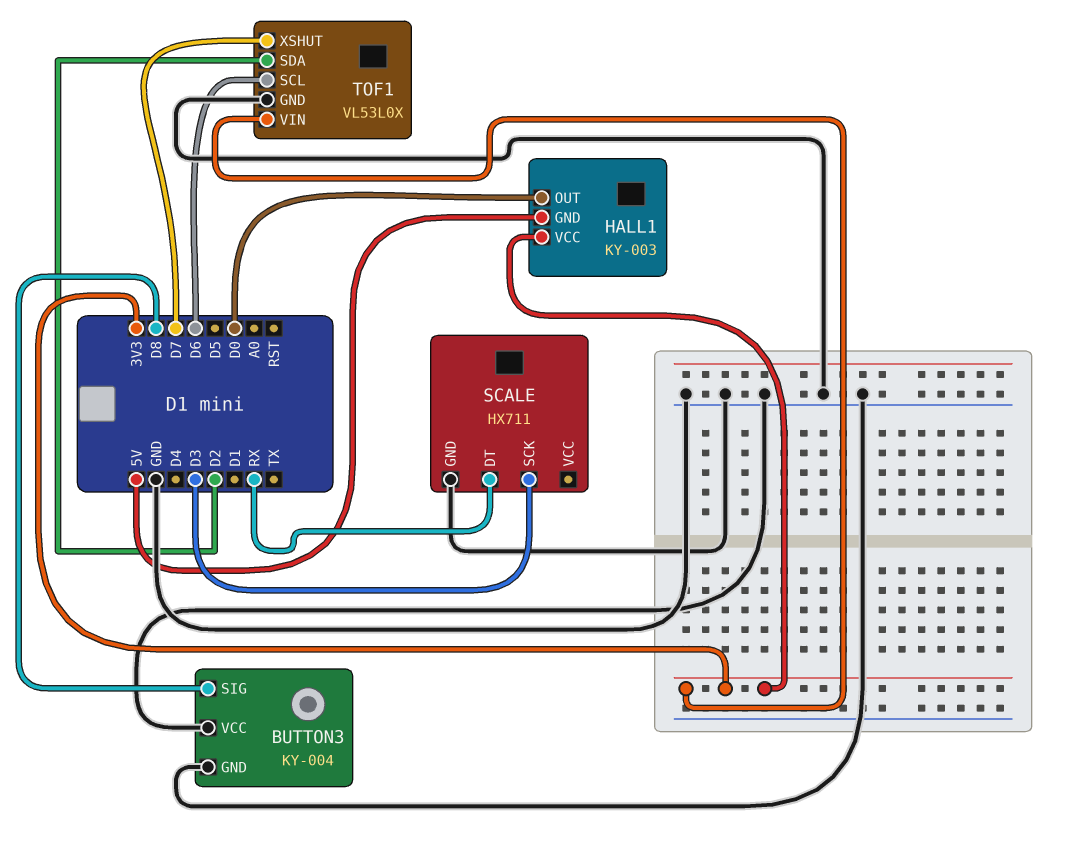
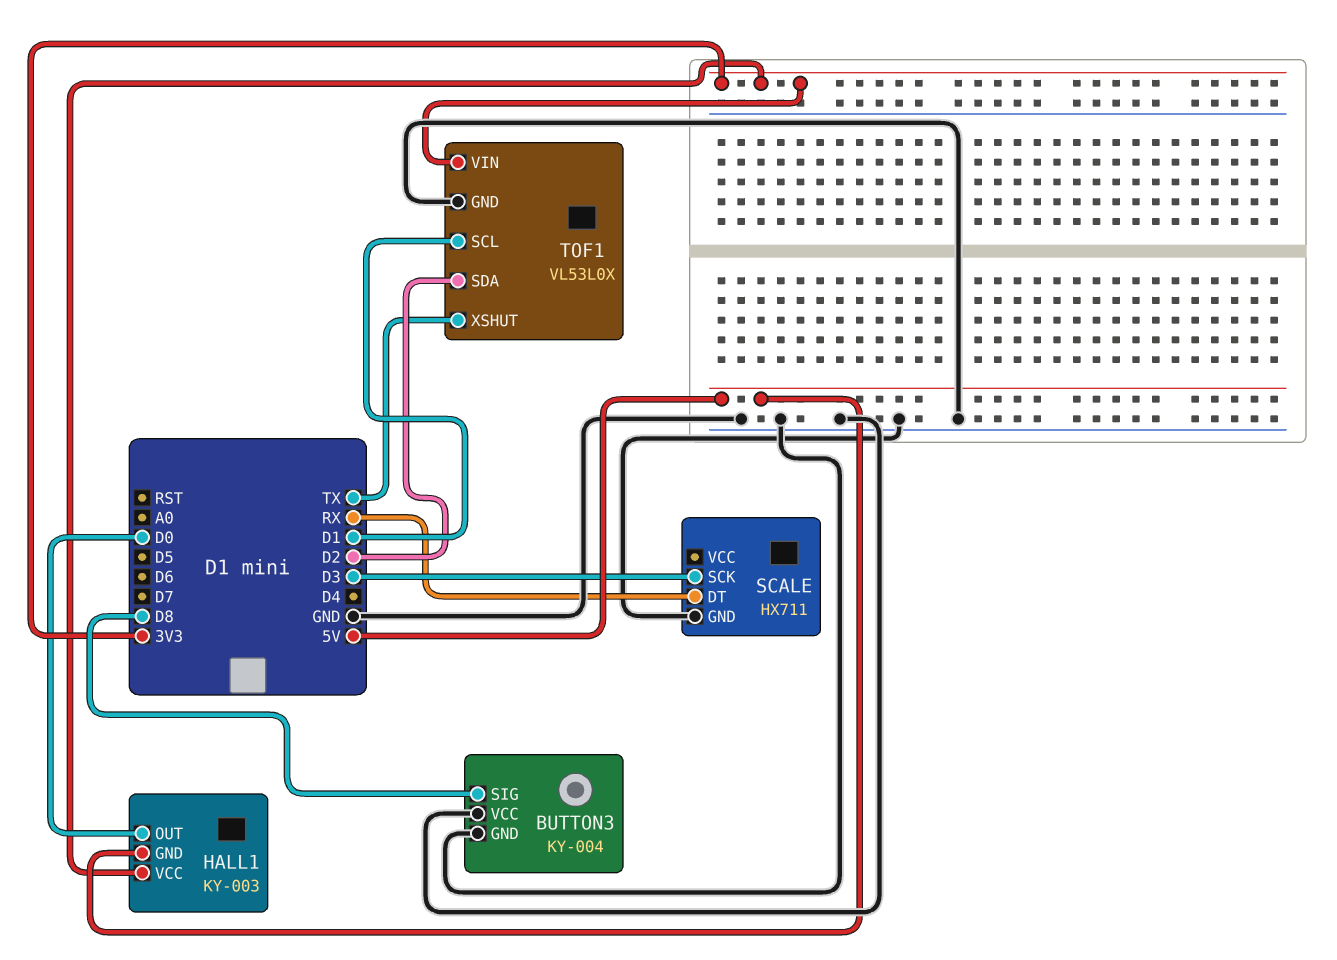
TOF1 pin SCL: D6 -> D1
TOF1 pin XSHUT: D7 -> TX

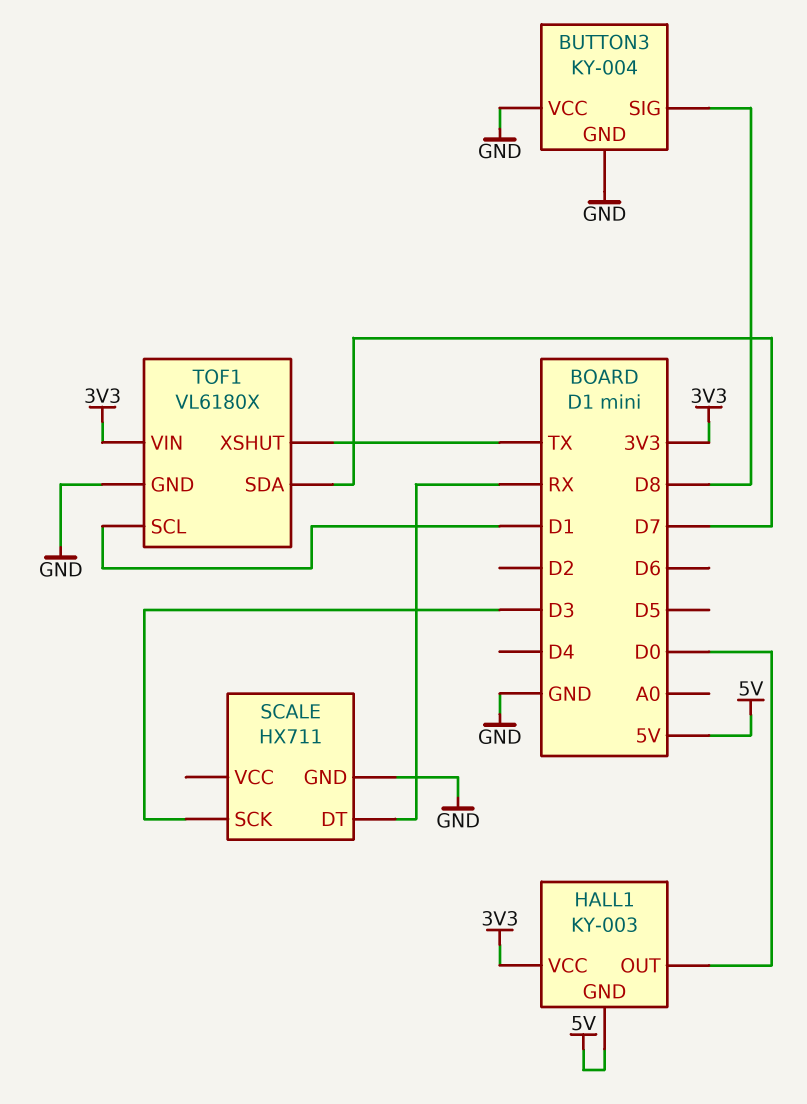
TOF1: VL53L0X -> VL6180X
TOF1 pin SDA: D2 -> D7

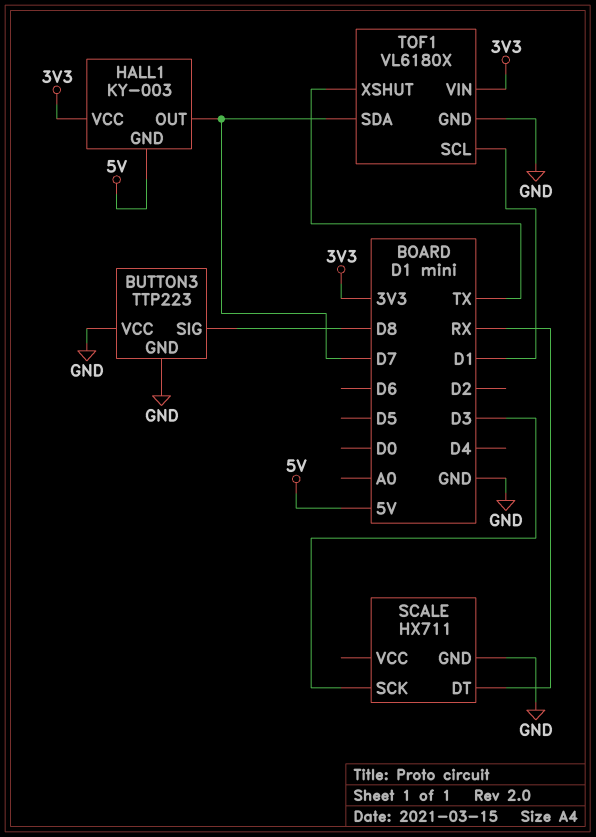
BUTTON3: KY-004 -> TTP223
HALL1 pin OUT: D0 -> D7

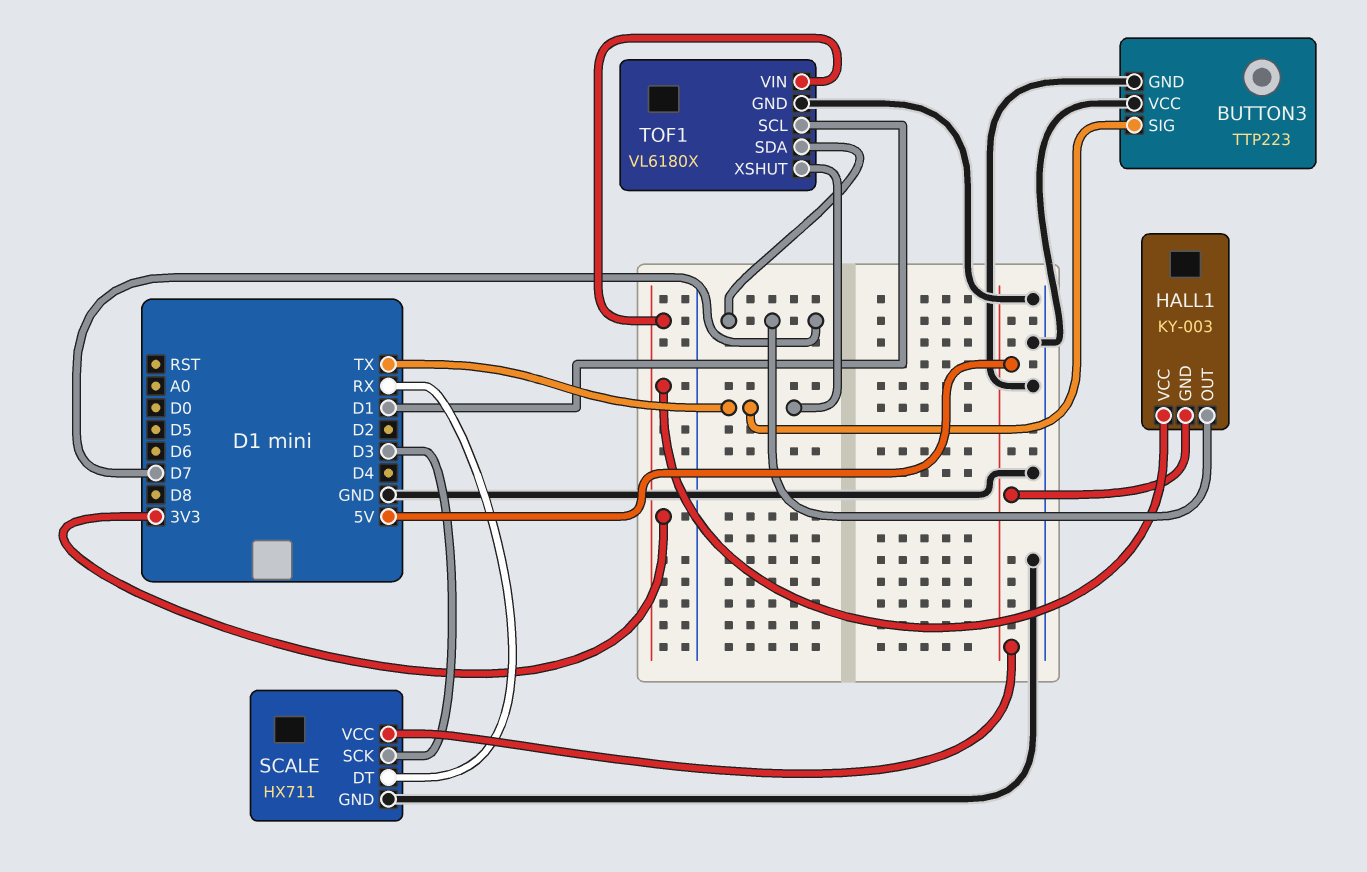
BUTTON3 pin SIG: D8 -> TX
SCALE pin VCC: none -> 5V

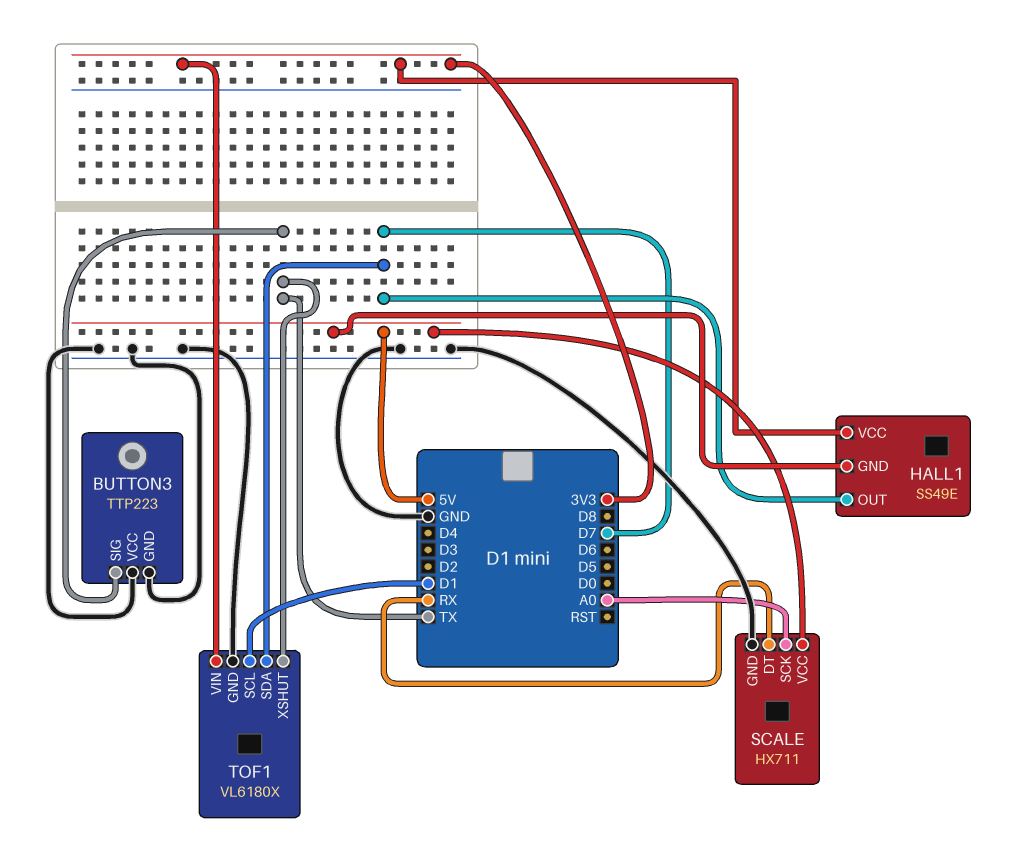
HALL1: KY-003 -> SS49E
SCALE pin SCK: D3 -> A0

